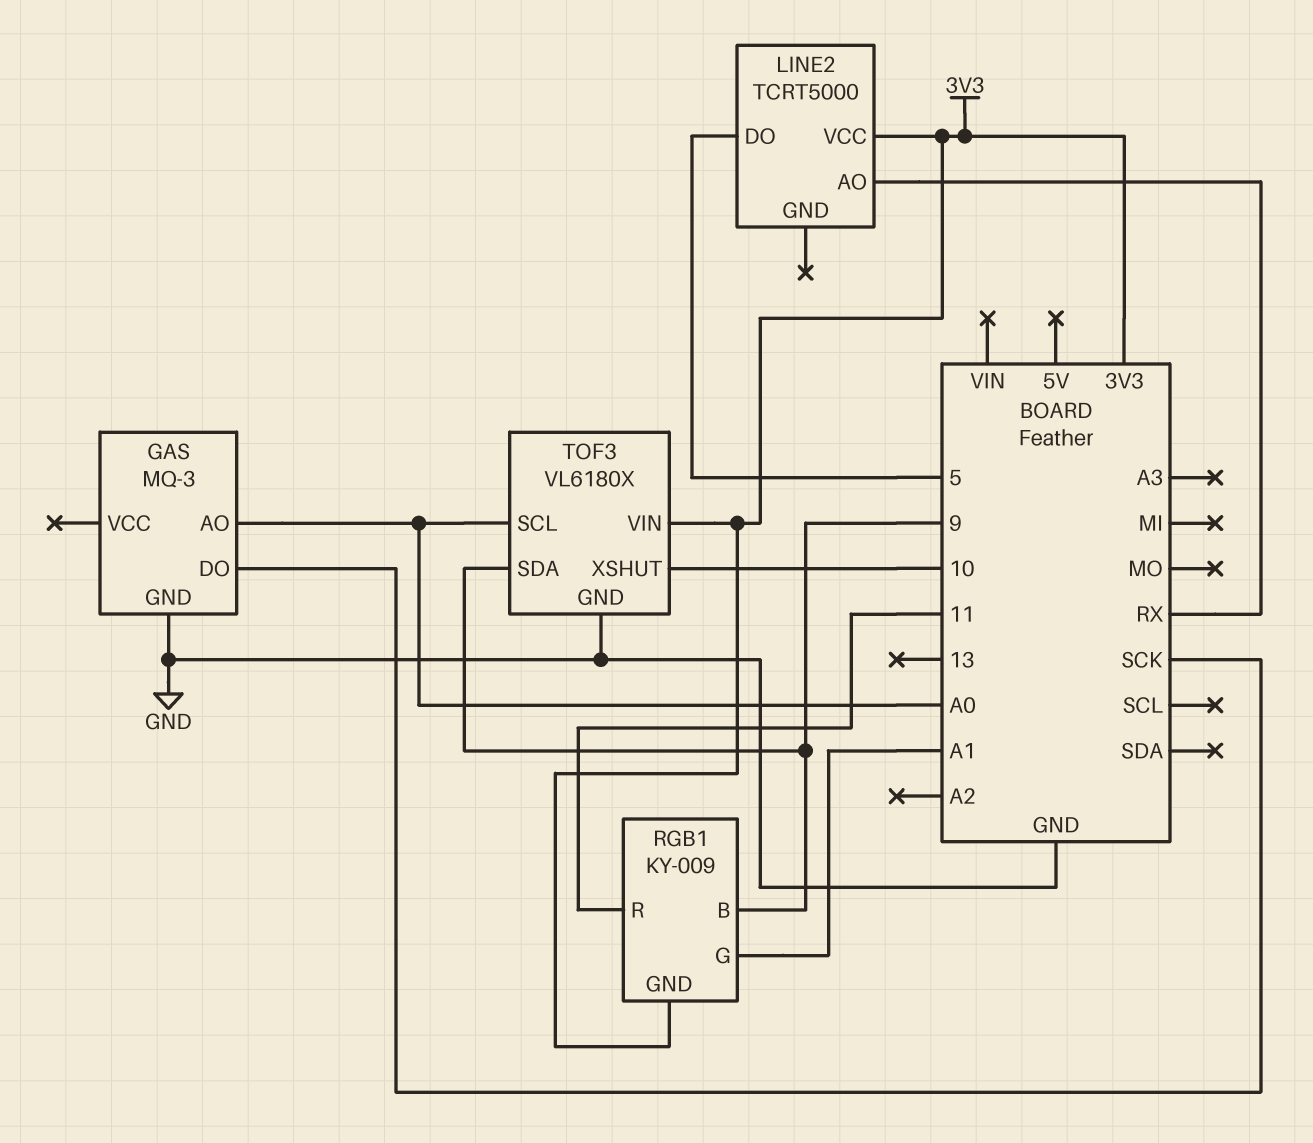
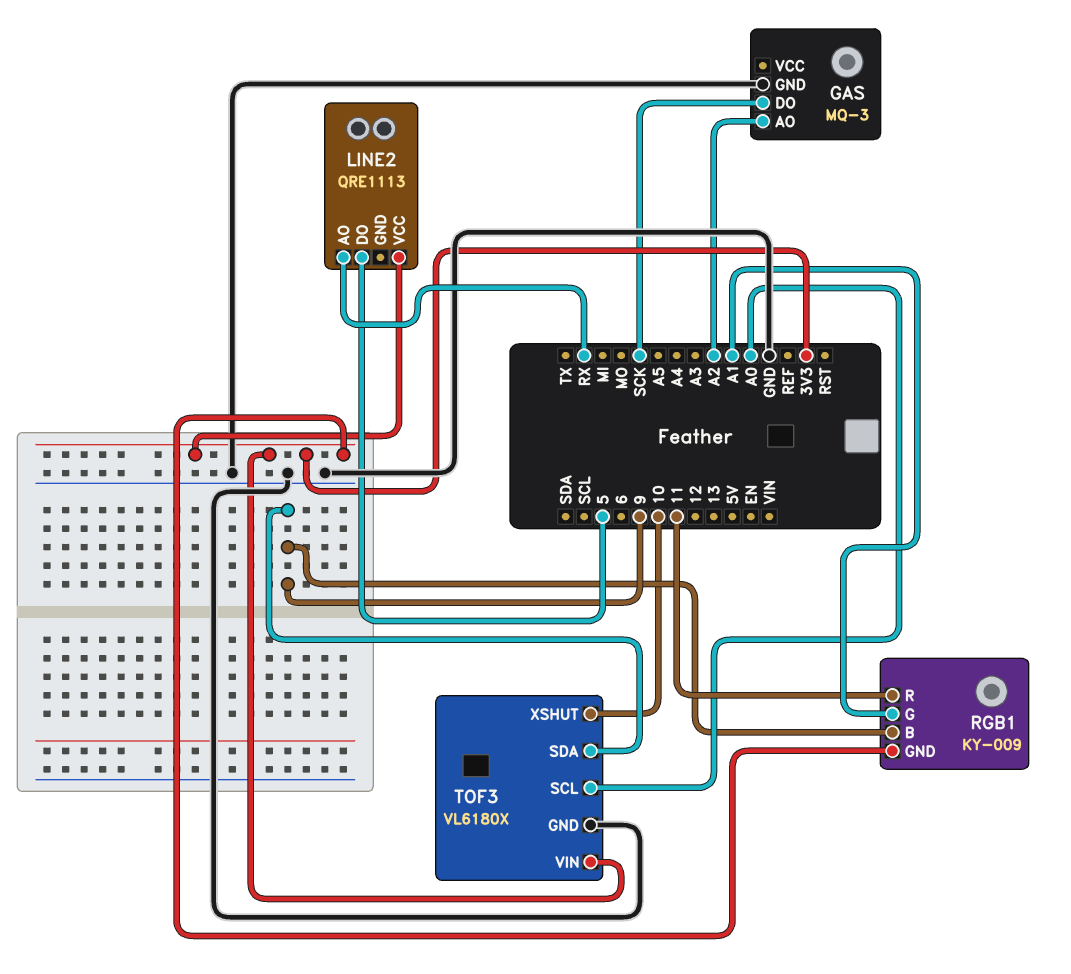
GAS pin AO: A0 -> A2
LINE2: TCRT5000 -> QRE1113

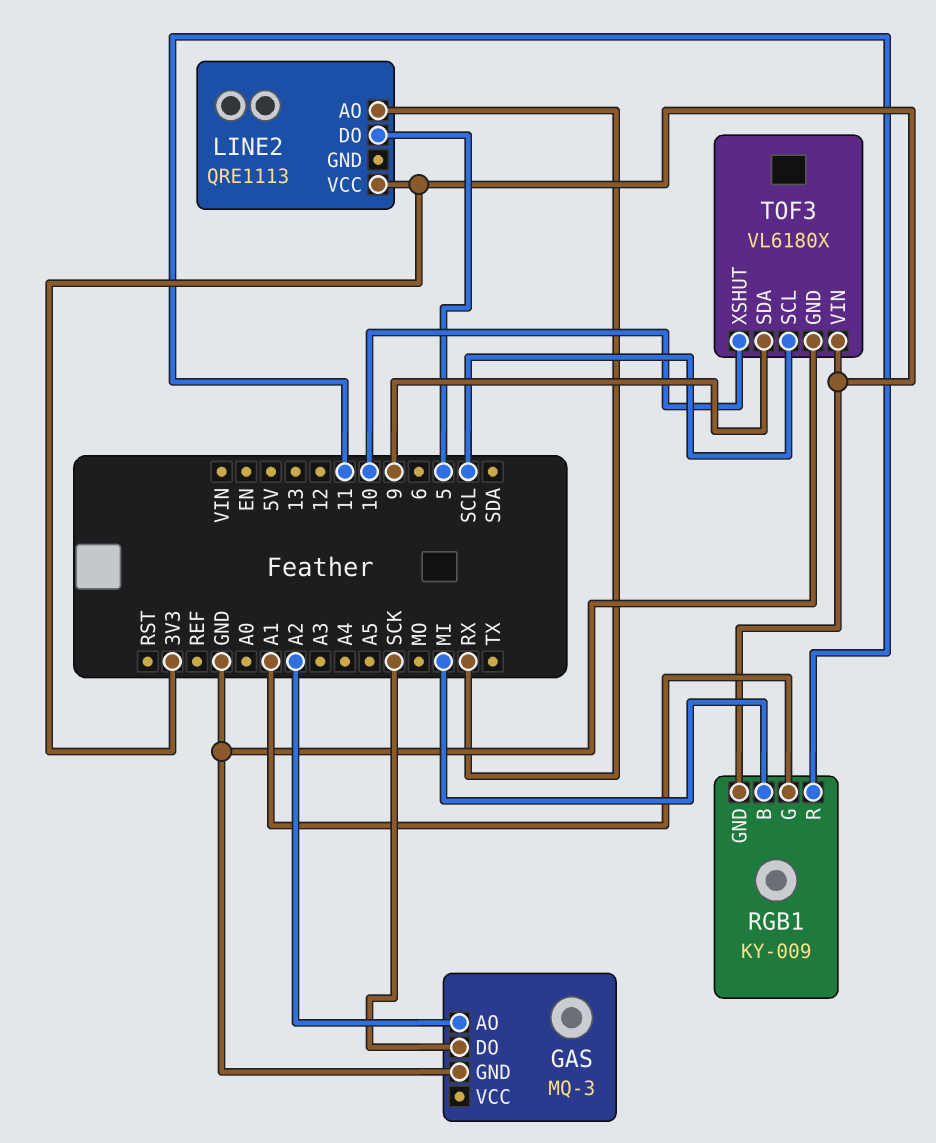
RGB1 pin B: 9 -> MI
TOF3 pin SCL: A0 -> SCL

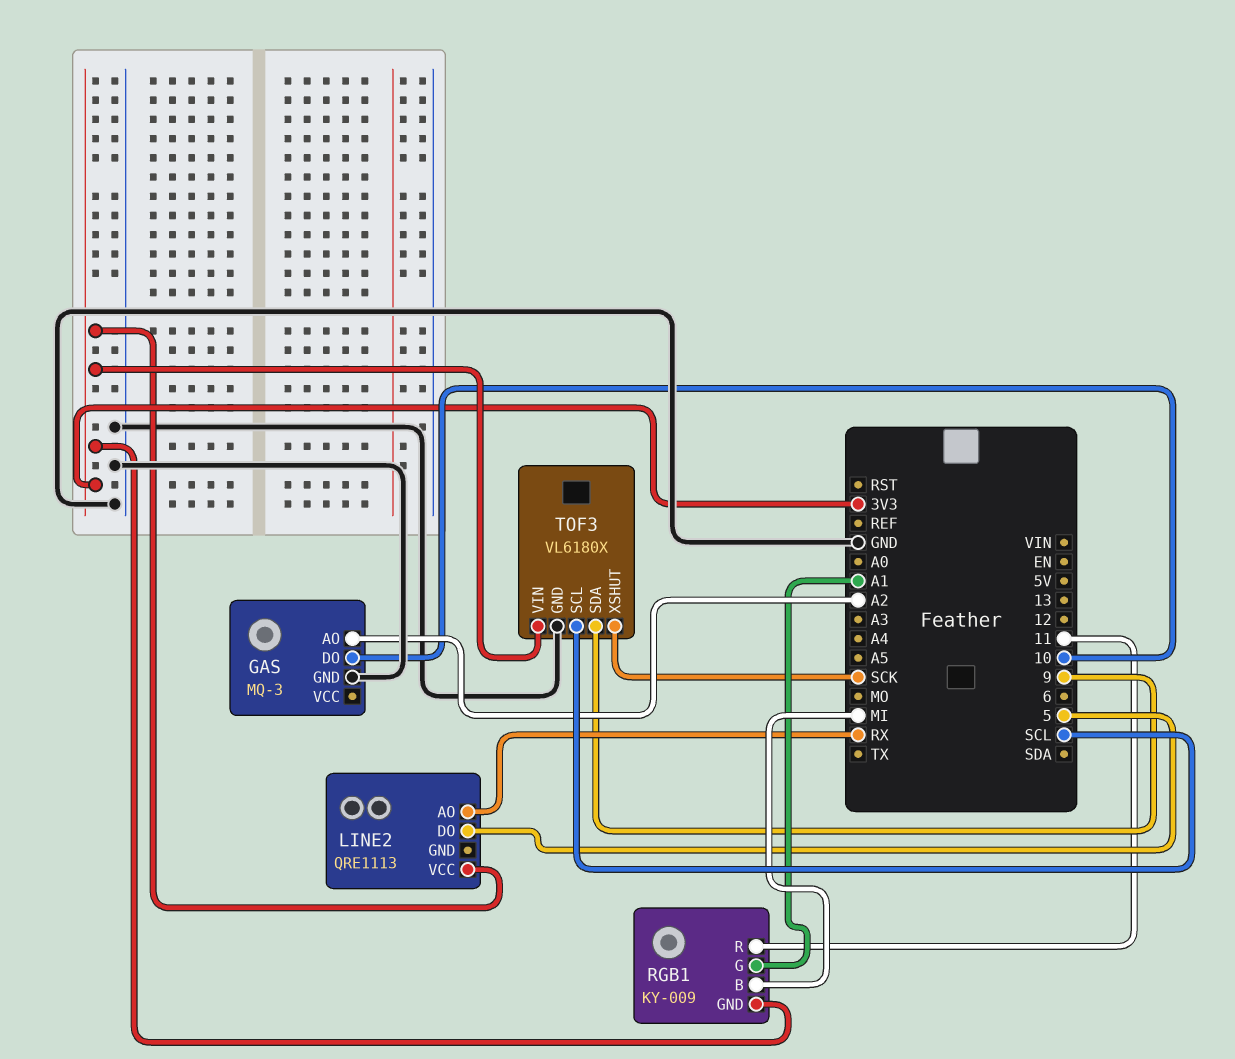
GAS pin DO: SCK -> 10
TOF3 pin XSHUT: 10 -> SCK

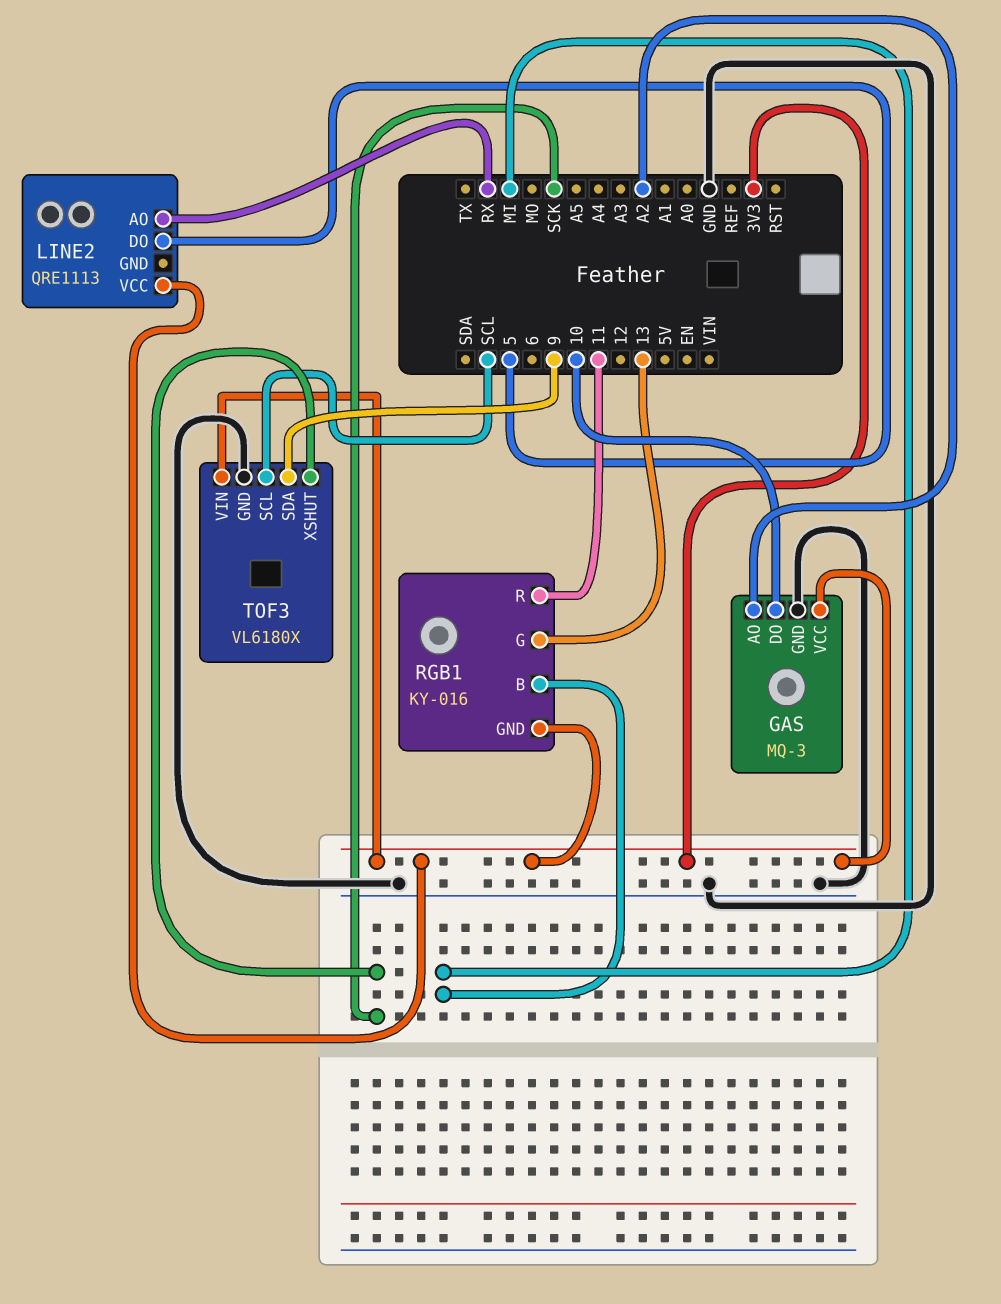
GAS pin VCC: none -> 3V3
RGB1: KY-009 -> KY-016
RGB1 pin G: A1 -> 13

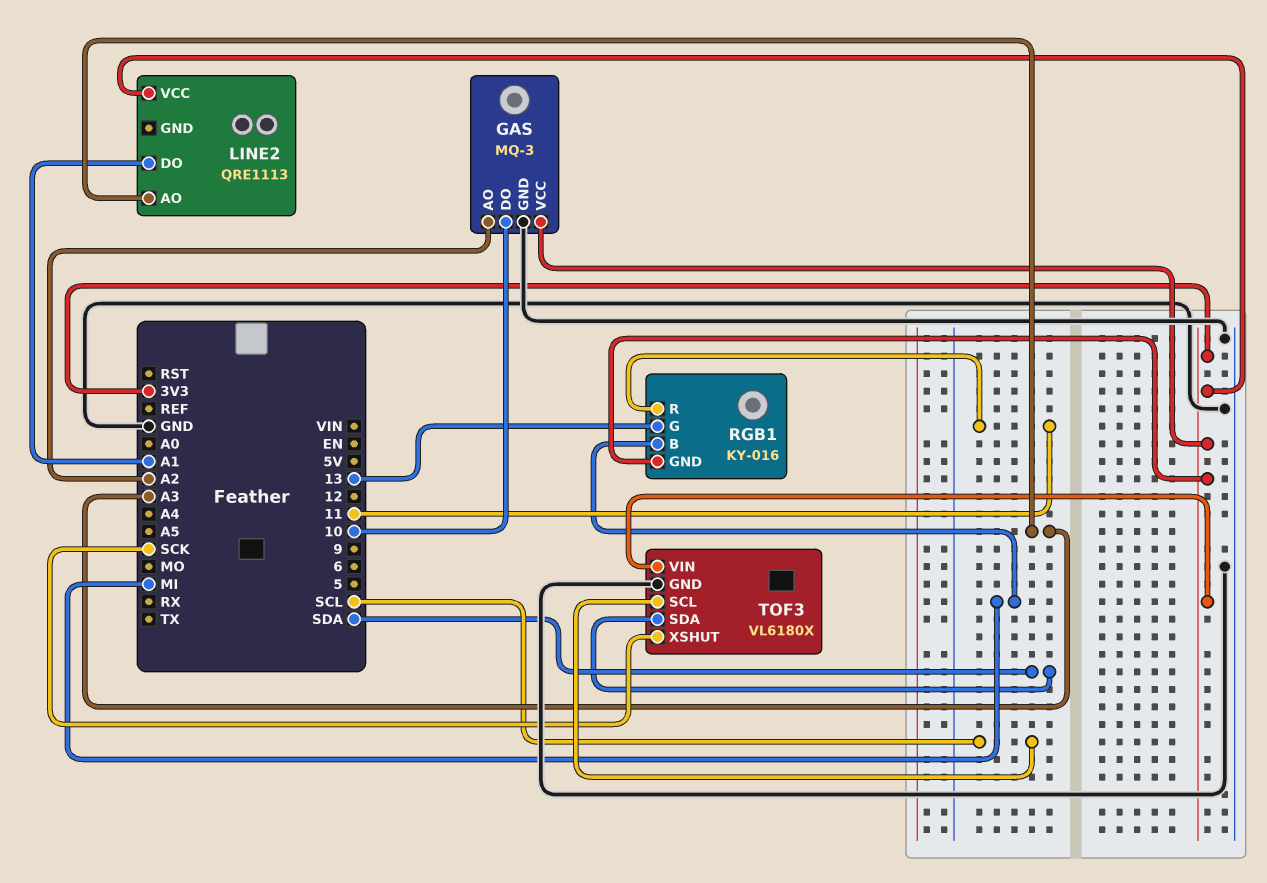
LINE2 pin AO: RX -> A3
LINE2 pin DO: 5 -> A1
TOF3 pin SDA: 9 -> SDA

